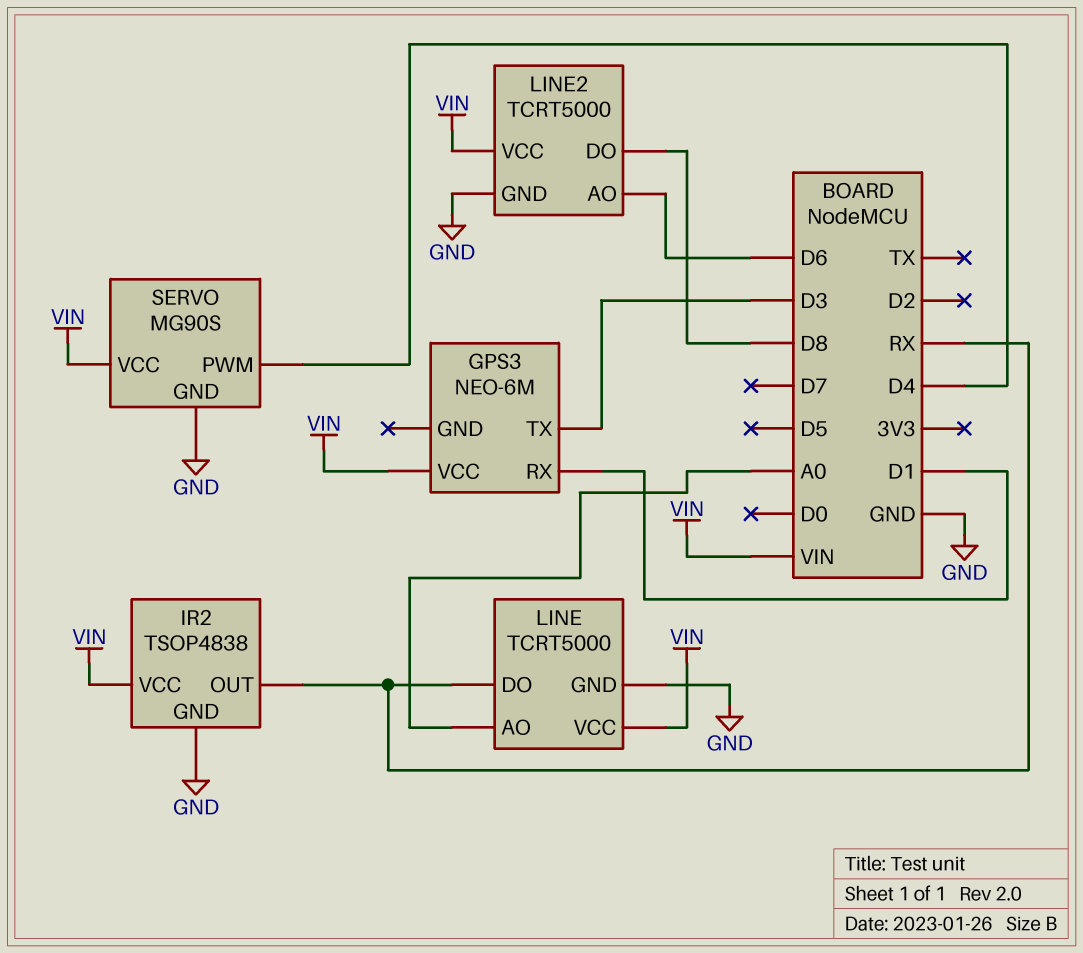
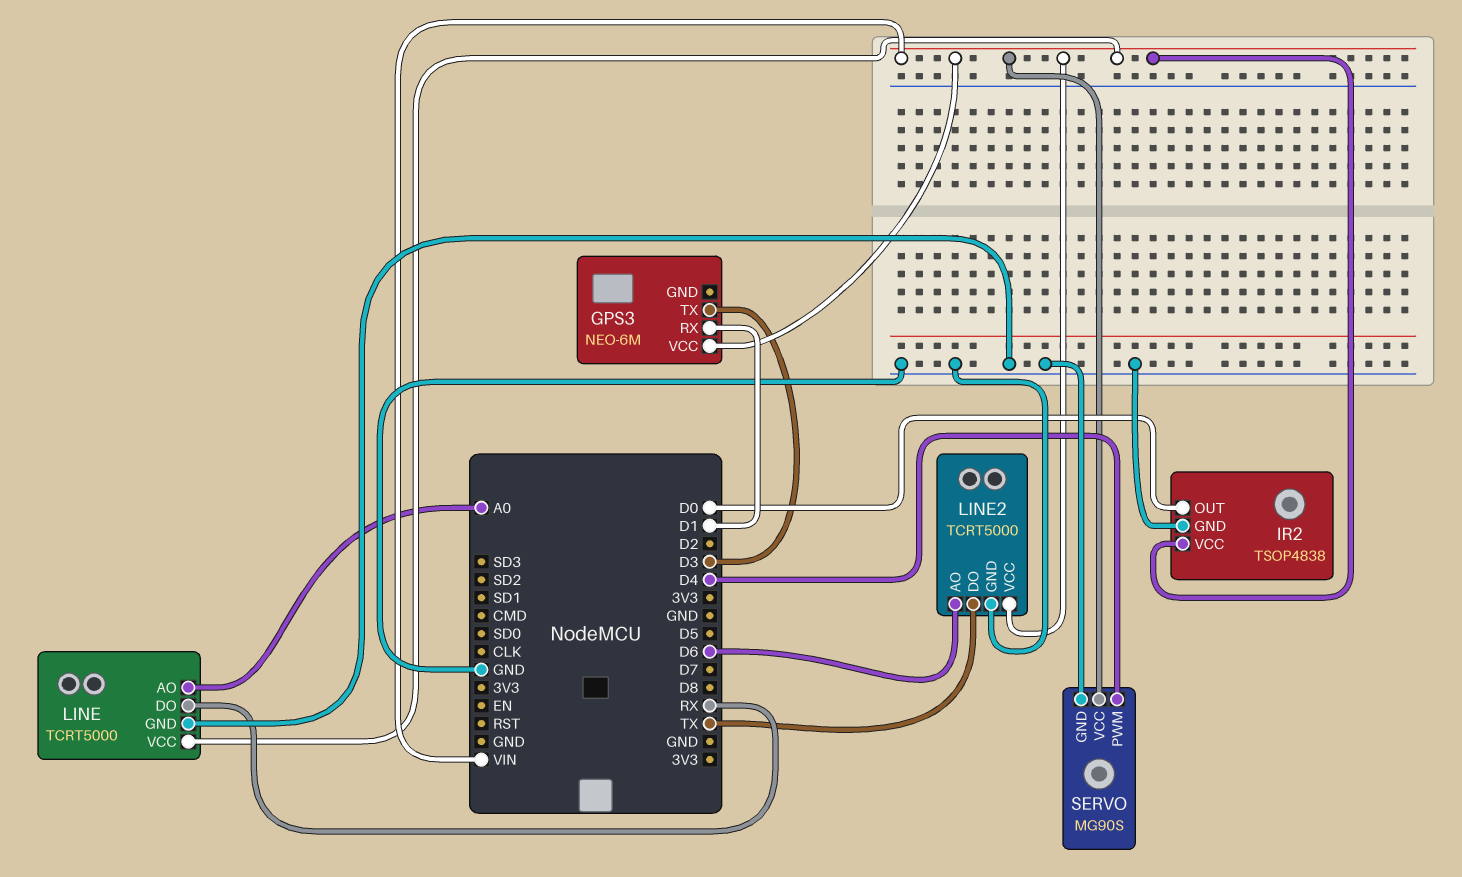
IR2 pin OUT: RX -> D0
LINE2 pin DO: D8 -> TX

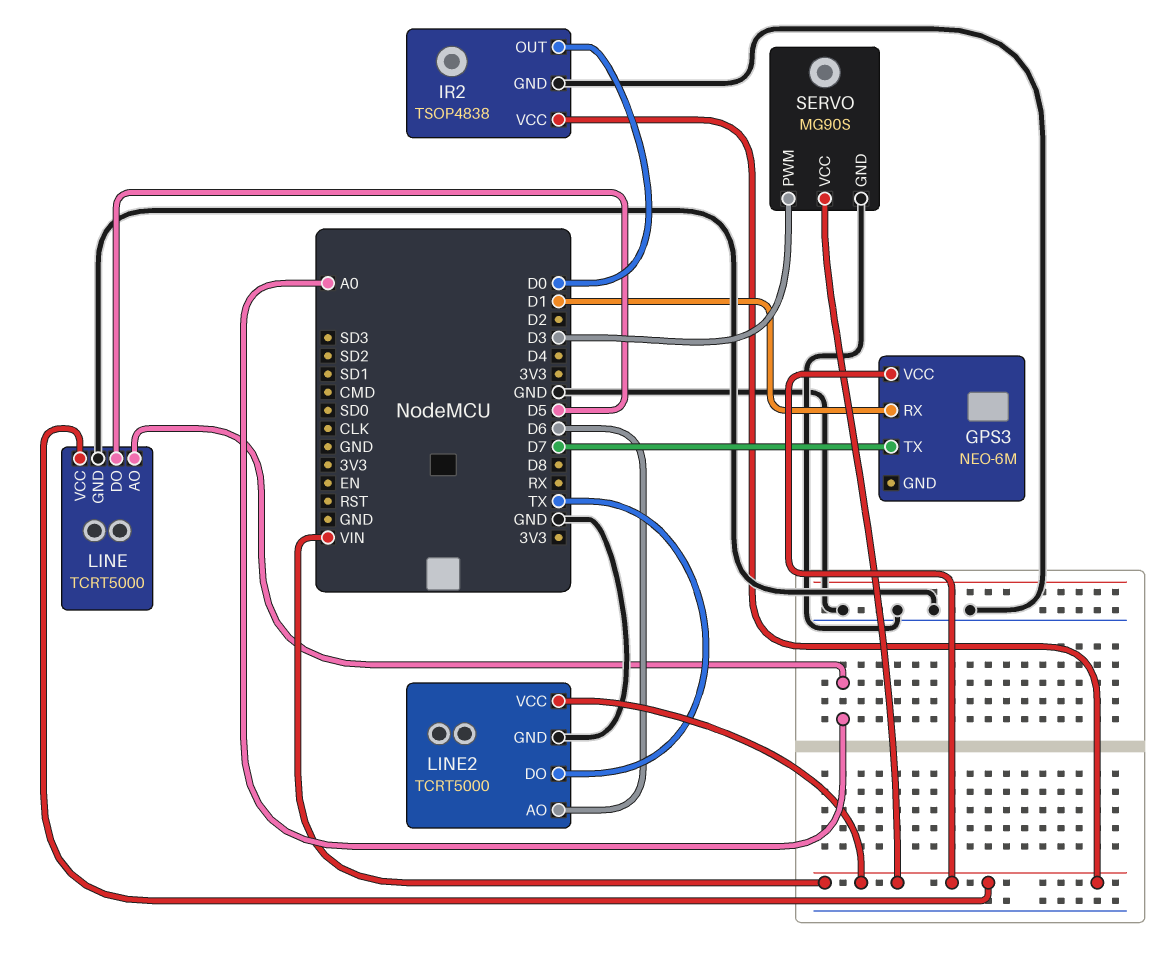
GPS3 pin TX: D3 -> D7
LINE pin DO: RX -> D5
SERVO pin PWM: D4 -> D3

